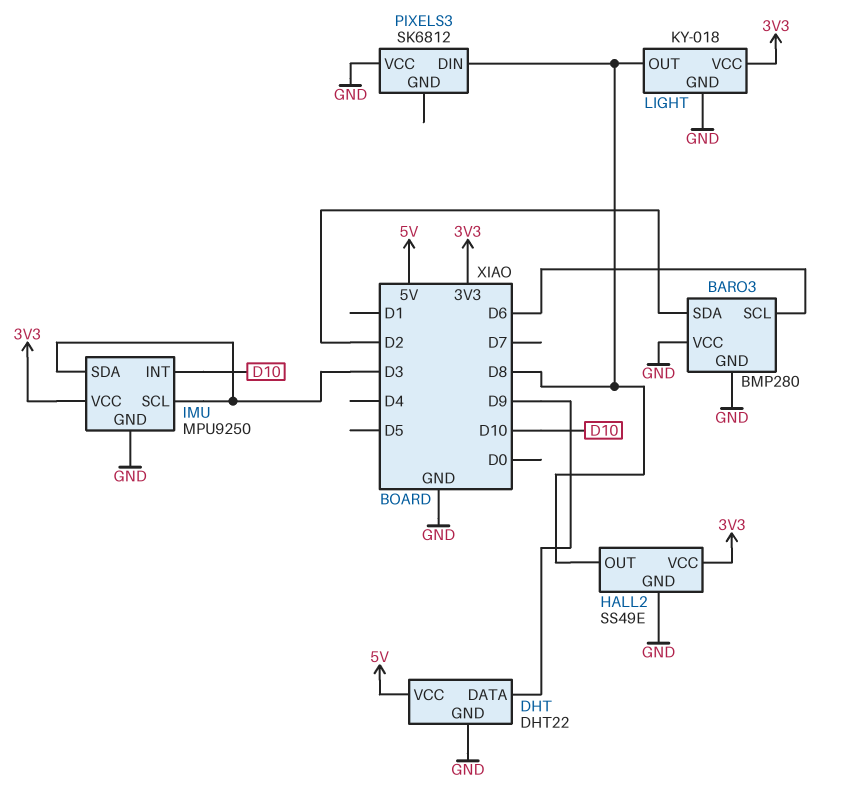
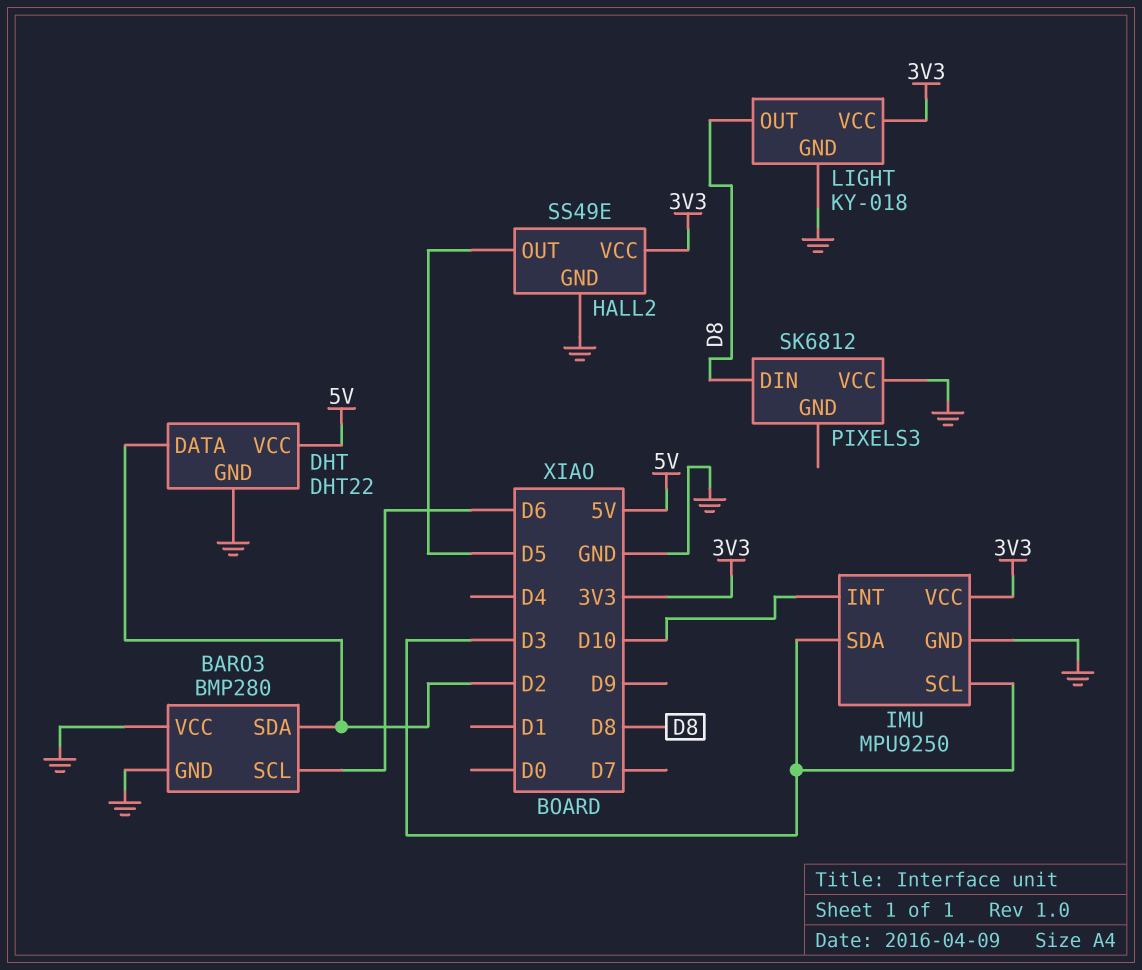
DHT pin DATA: D9 -> D2
HALL2 pin OUT: D8 -> D5

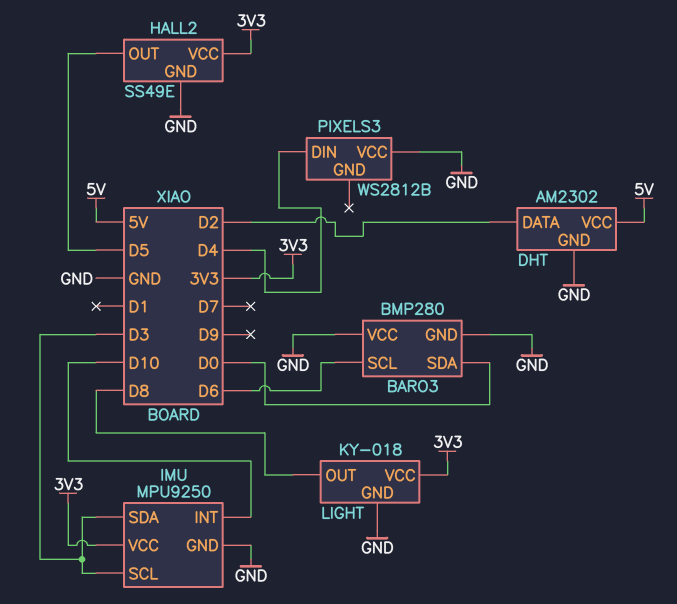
BARO3 pin SDA: D2 -> D0
DHT: DHT22 -> AM2302
PIXELS3: SK6812 -> WS2812B
PIXELS3 pin DIN: D8 -> D4

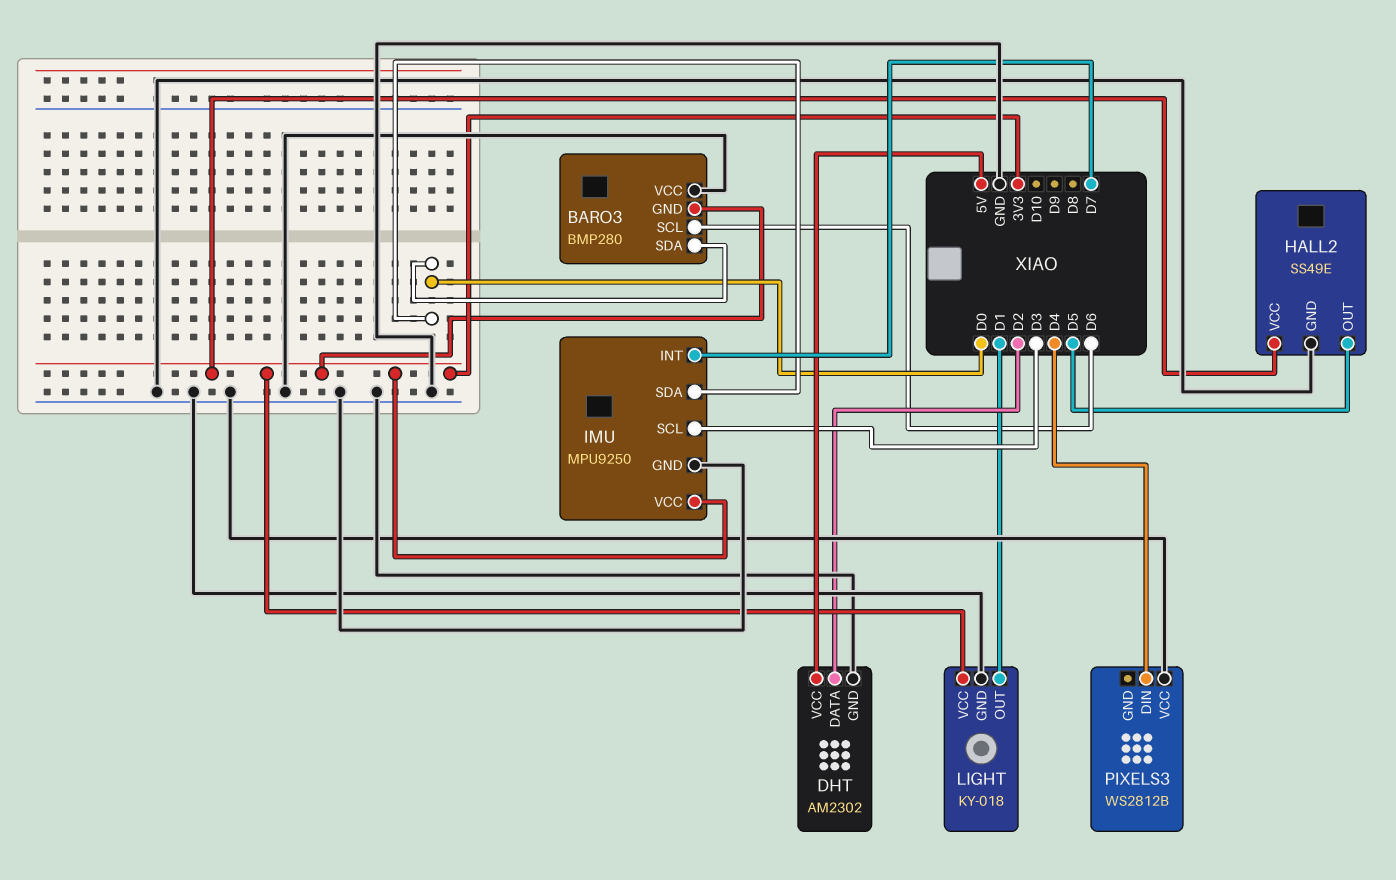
BARO3 pin GND: GND -> 3V3
IMU pin INT: D10 -> D7
IMU pin SDA: D3 -> D0
LIGHT pin OUT: D8 -> D1

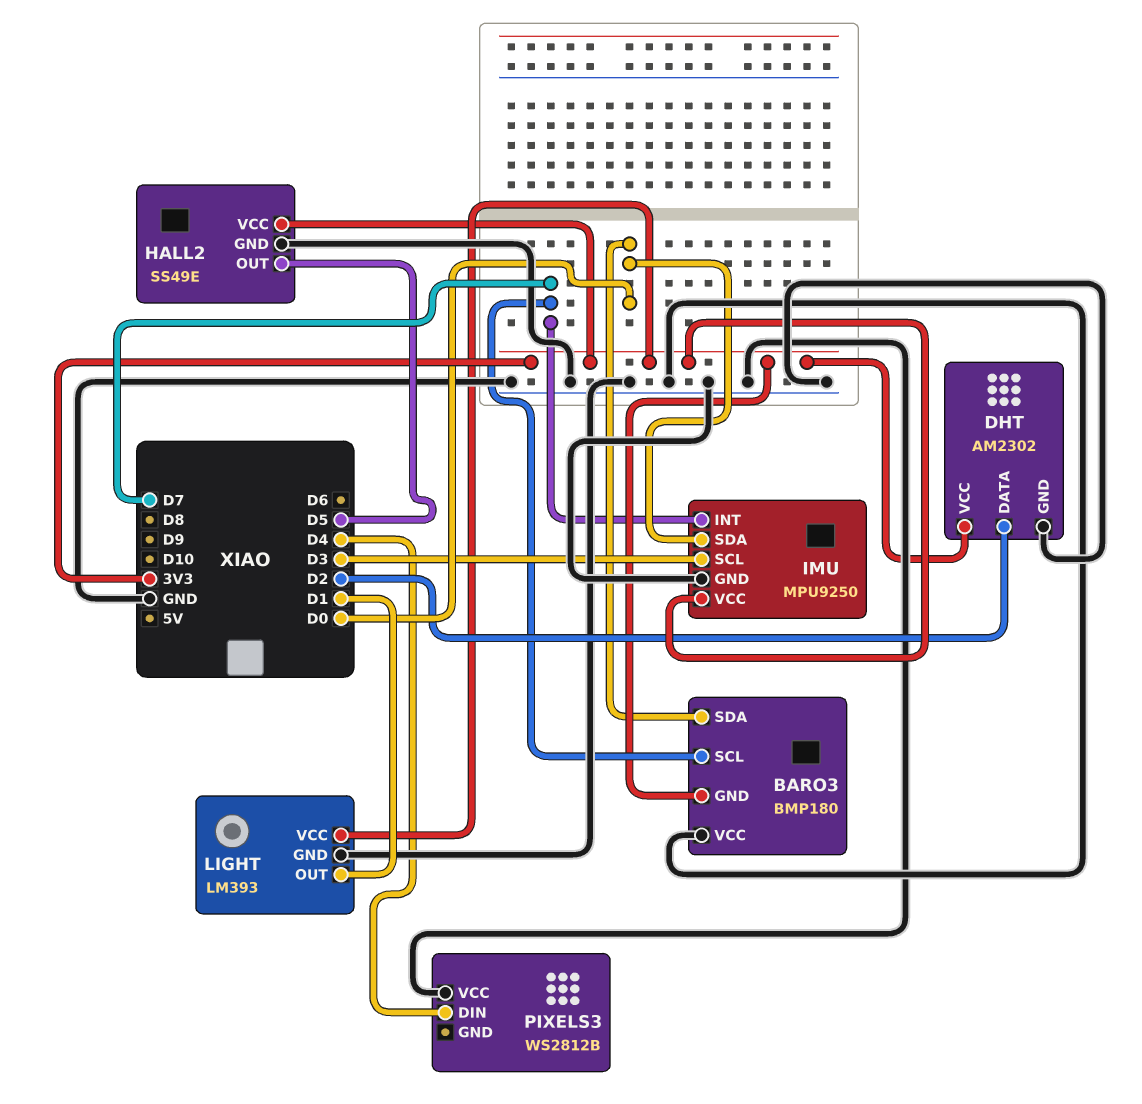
BARO3: BMP280 -> BMP180
BARO3 pin SCL: D6 -> D7
DHT pin VCC: 5V -> 3V3
LIGHT: KY-018 -> LM393

